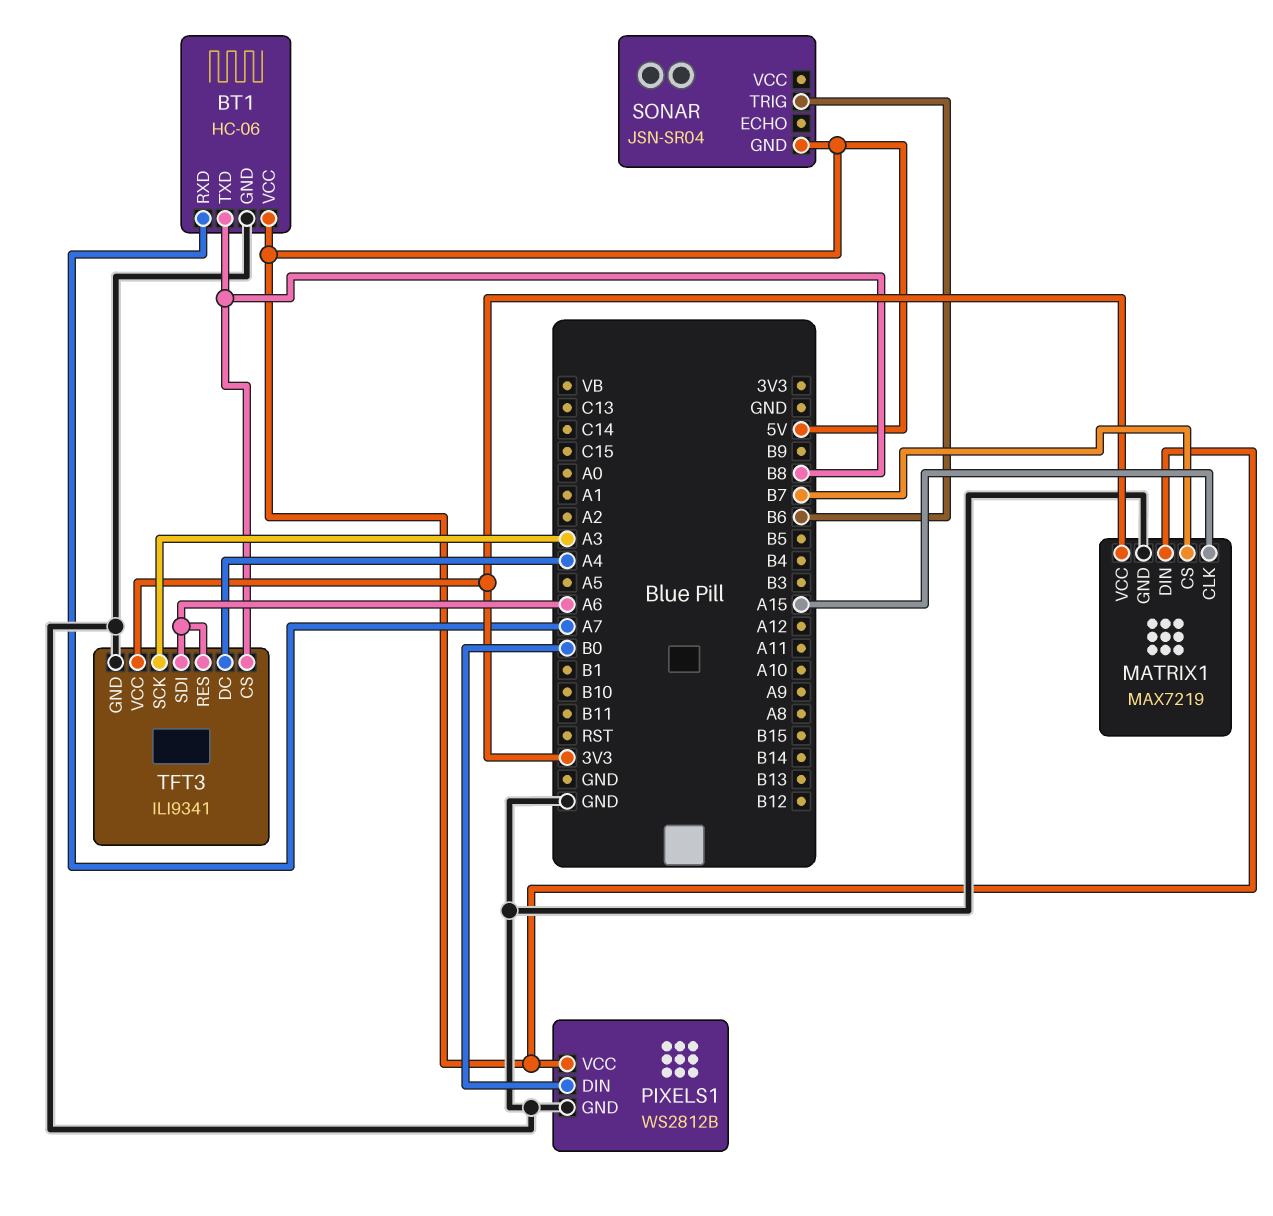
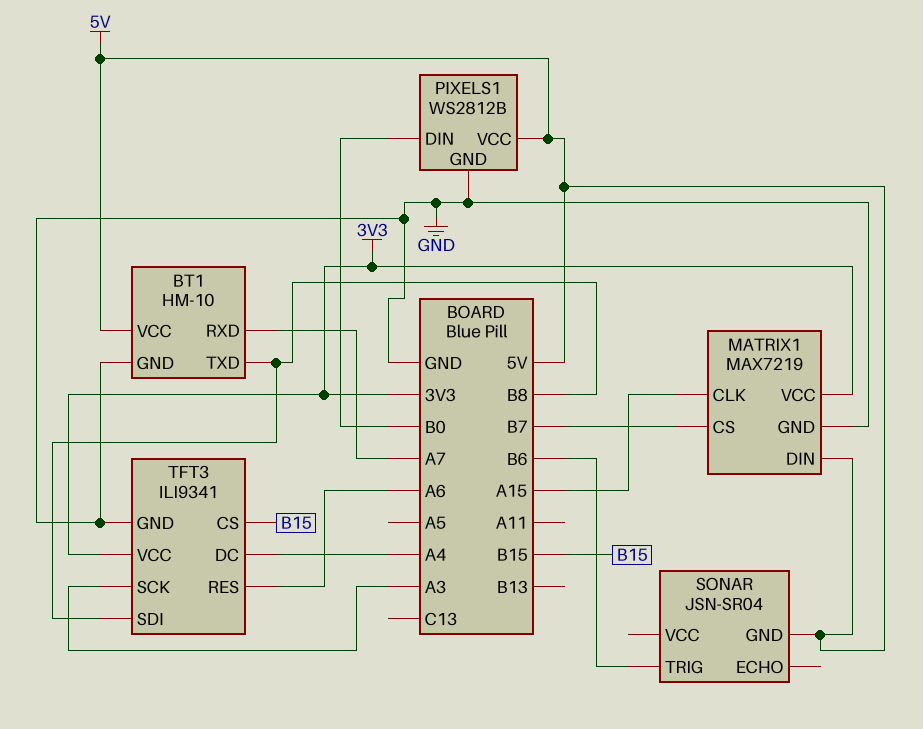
BT1: HC-06 -> HM-10
TFT3 pin CS: B8 -> B15
TFT3 pin SDI: A6 -> B8

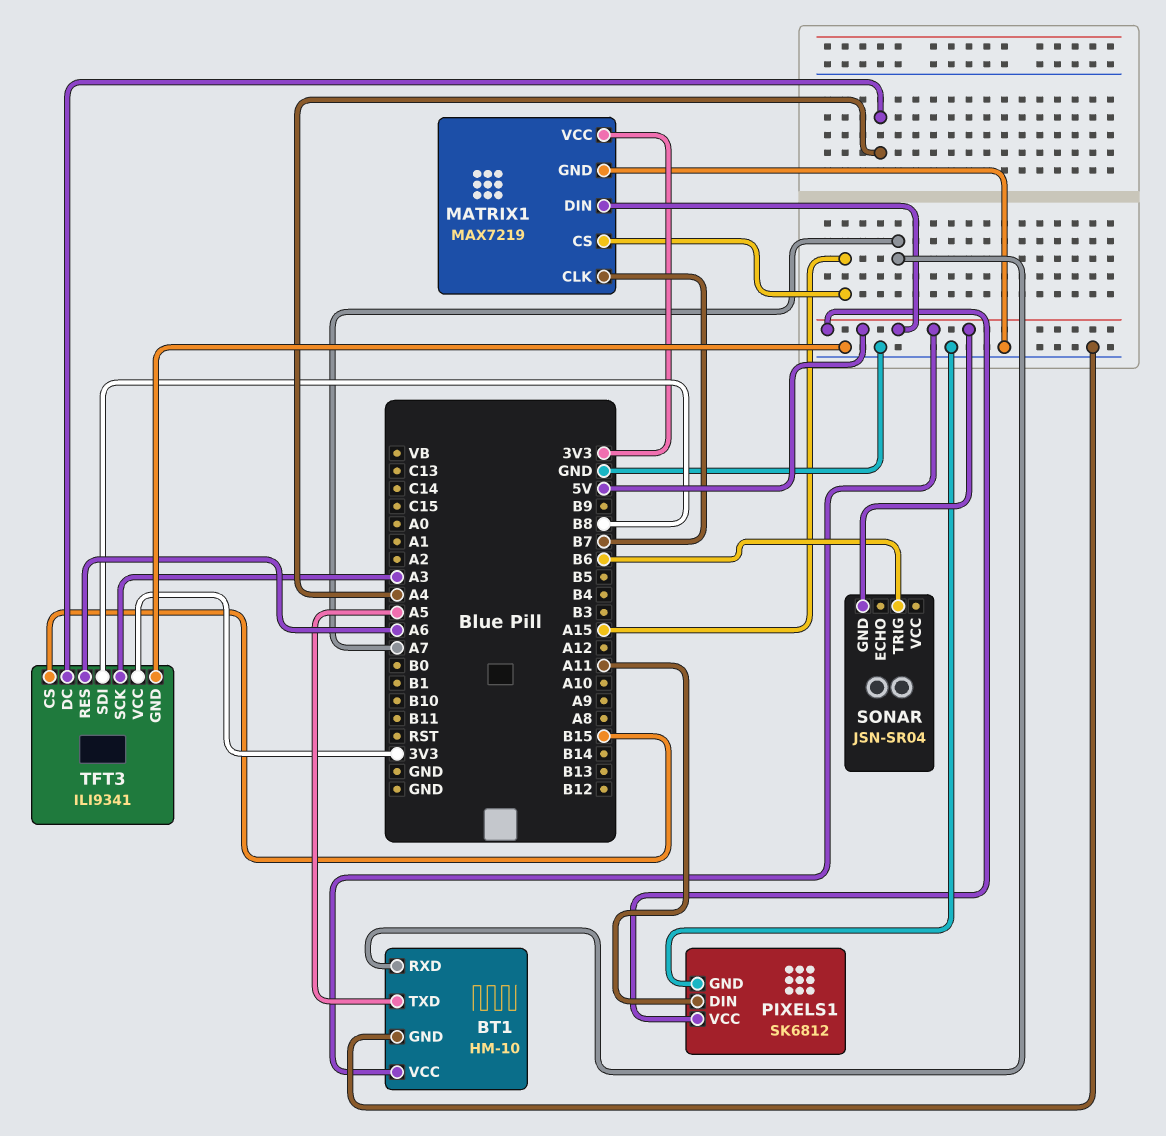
BT1 pin TXD: B8 -> A5
MATRIX1 pin CLK: A15 -> B7
MATRIX1 pin CS: B7 -> A15
PIXELS1: WS2812B -> SK6812
PIXELS1 pin DIN: B0 -> A11

